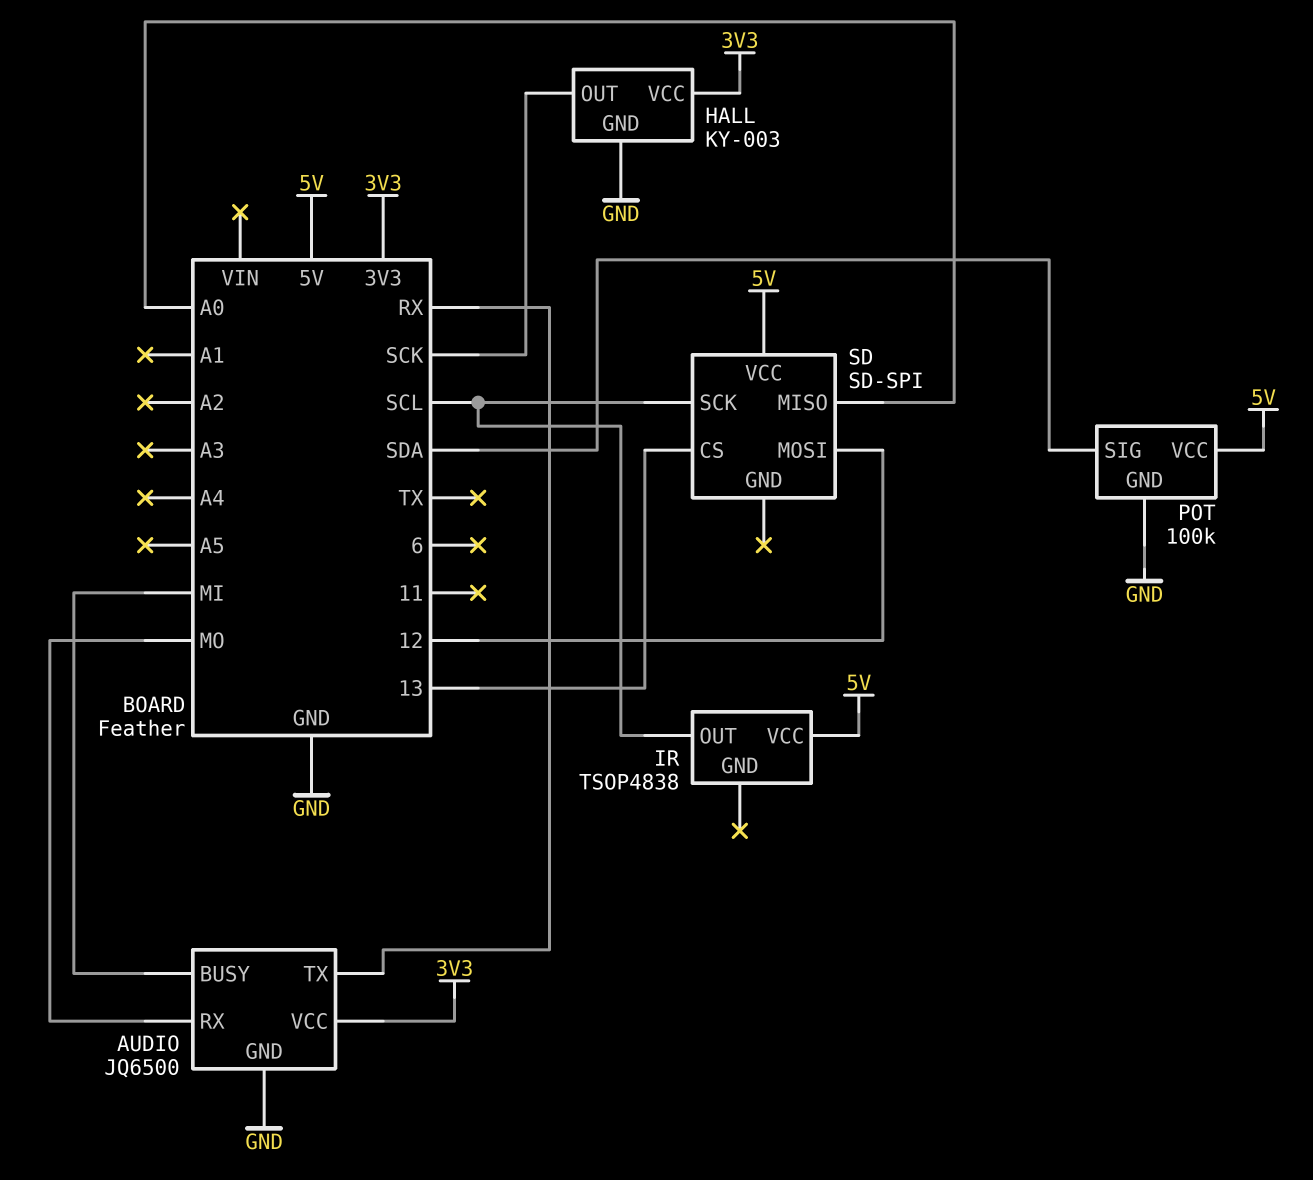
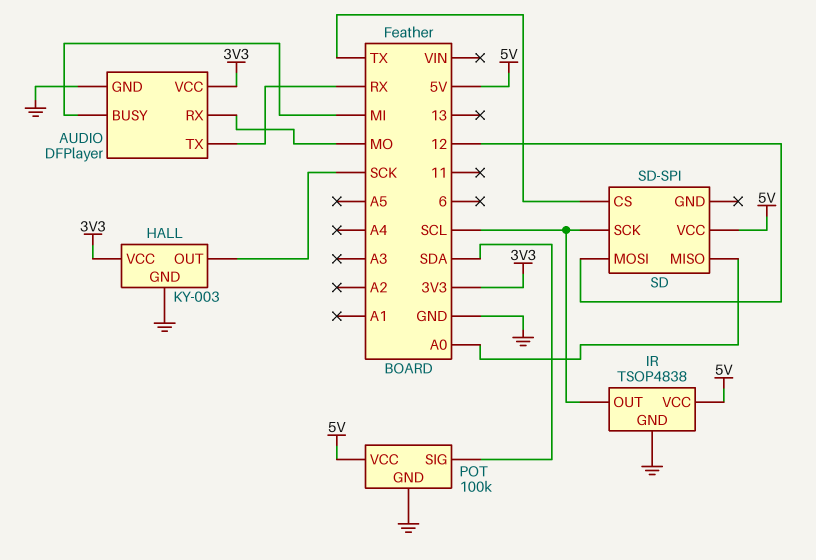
AUDIO: JQ6500 -> DFPlayer
IR pin GND: none -> GND
SD pin CS: 13 -> TX

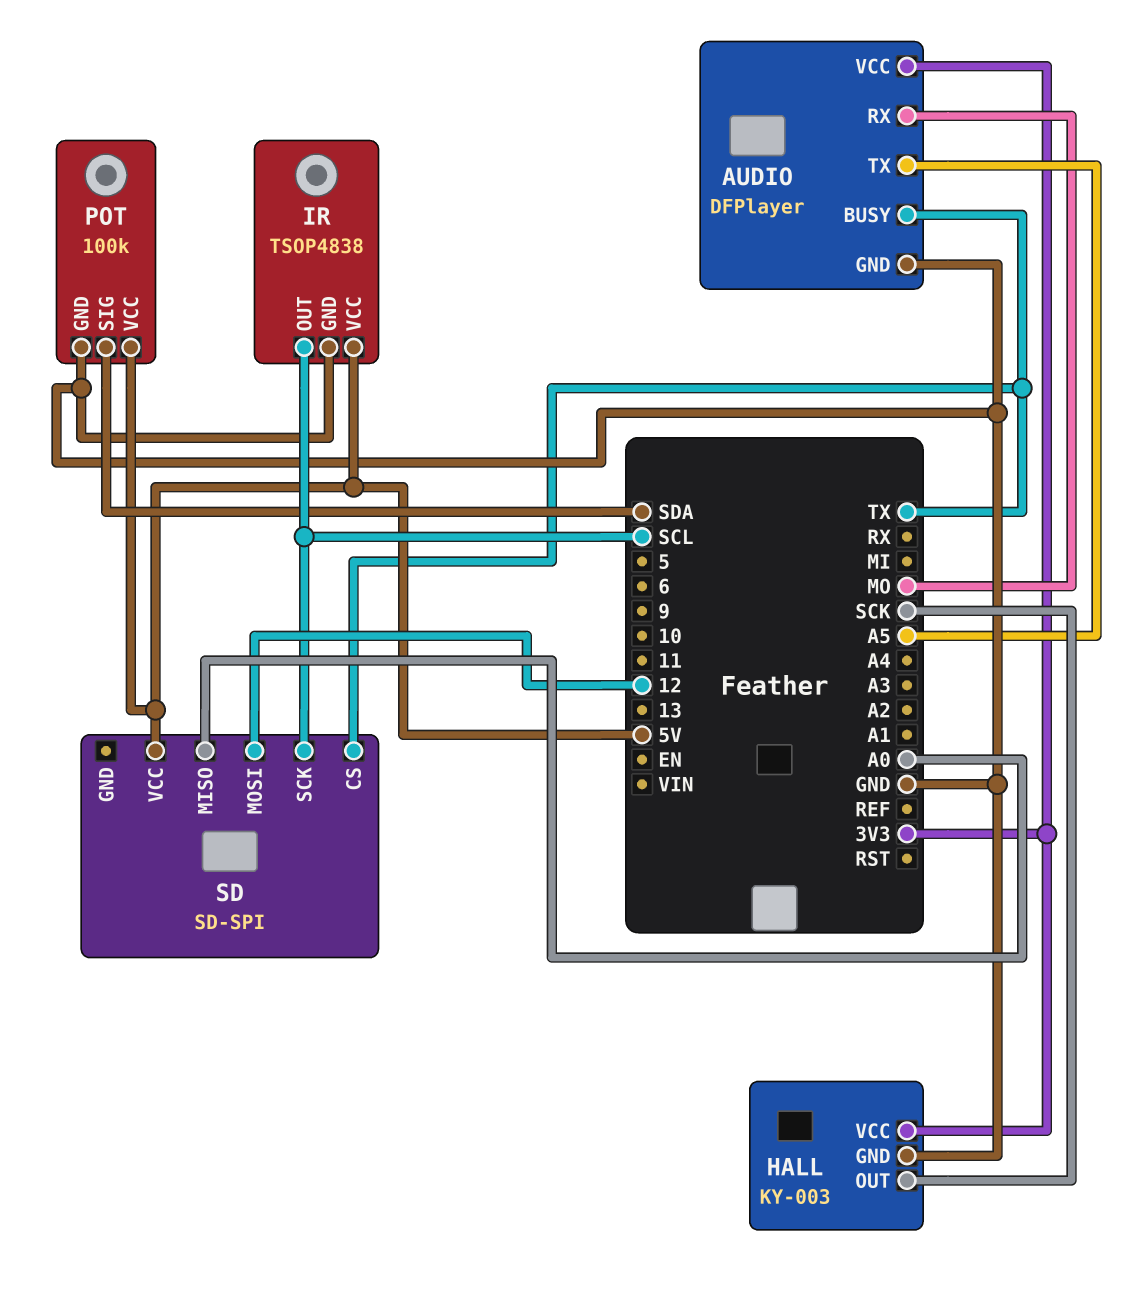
AUDIO pin BUSY: MI -> TX
AUDIO pin TX: RX -> A5

